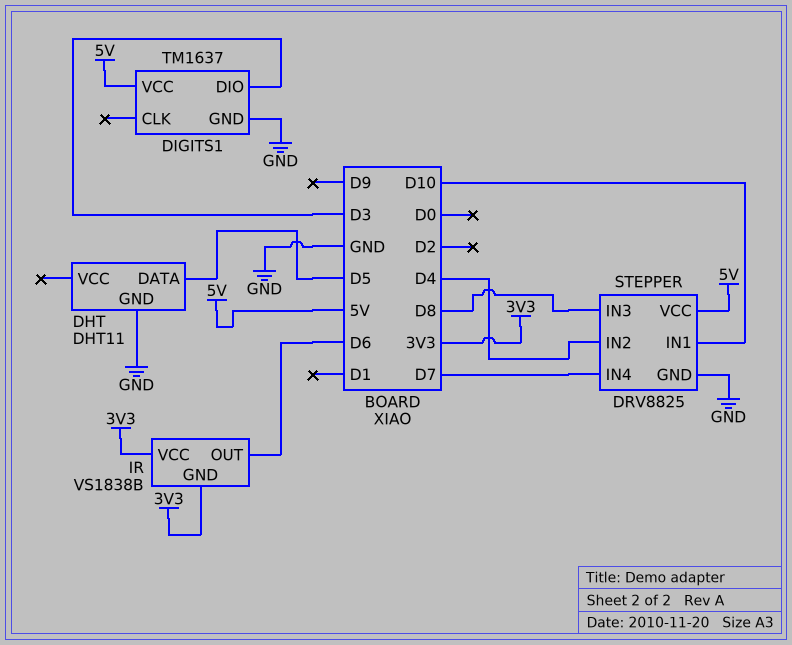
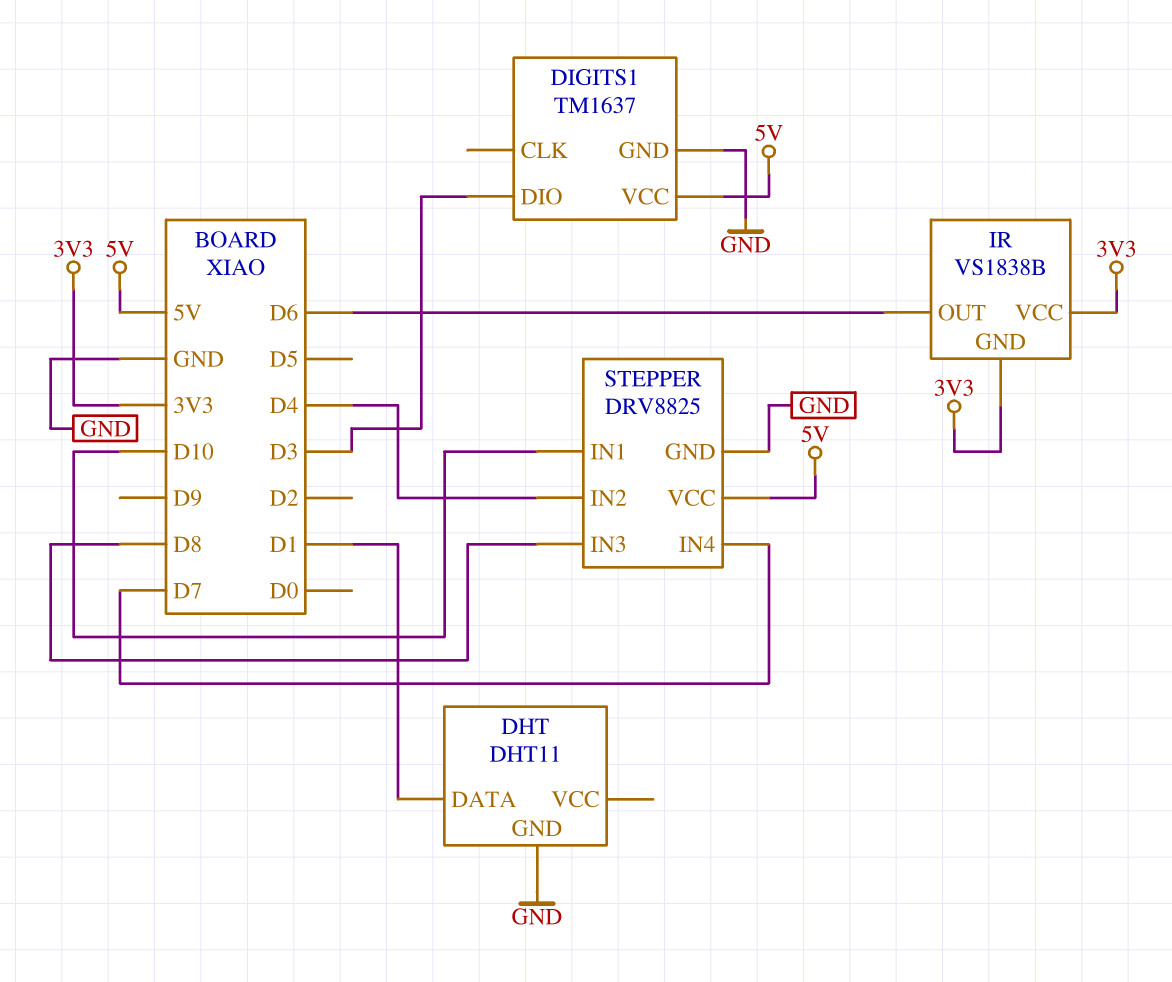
DHT pin DATA: D5 -> D1

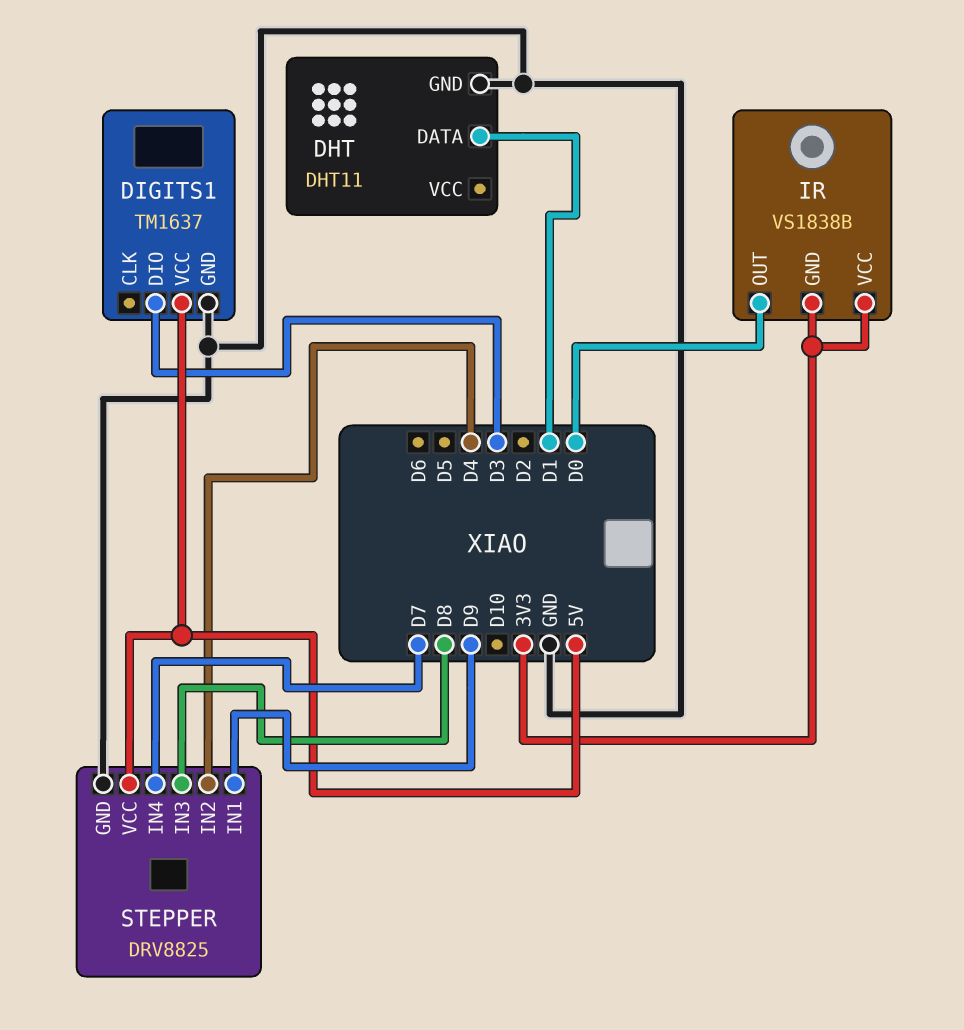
IR pin OUT: D6 -> D0
STEPPER pin IN1: D10 -> D9

